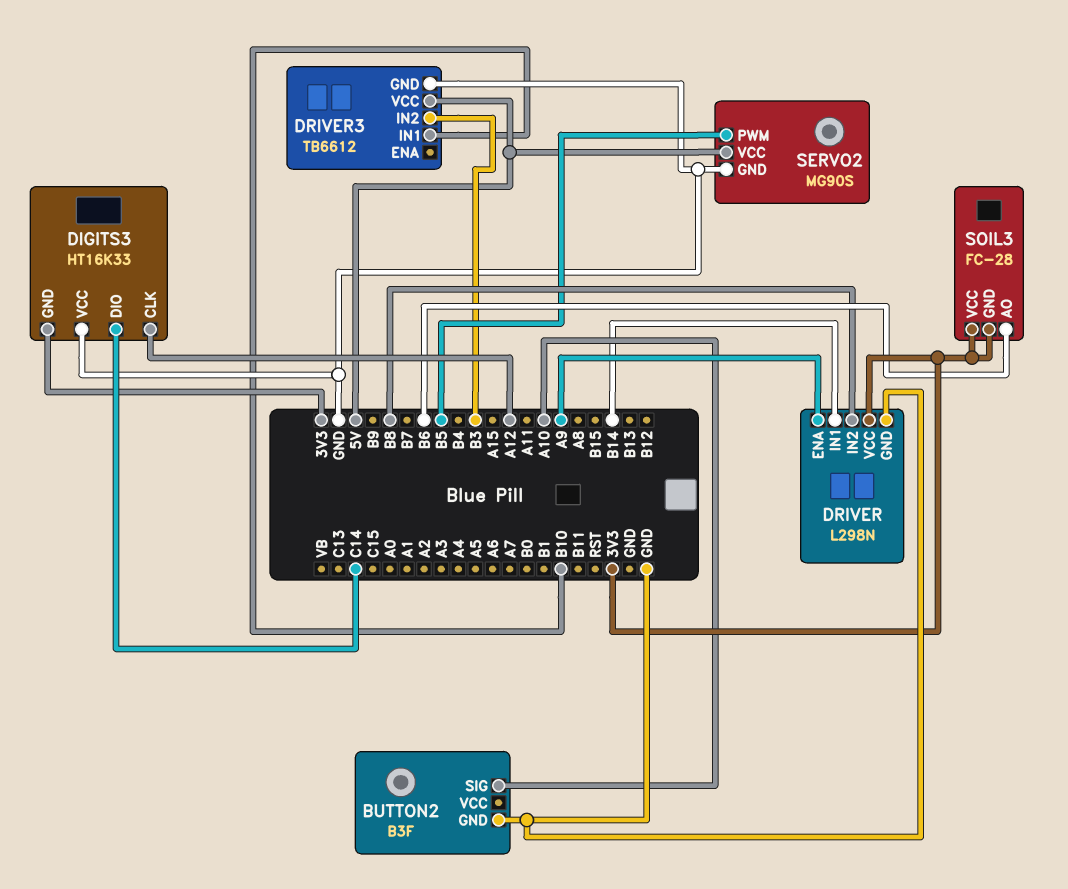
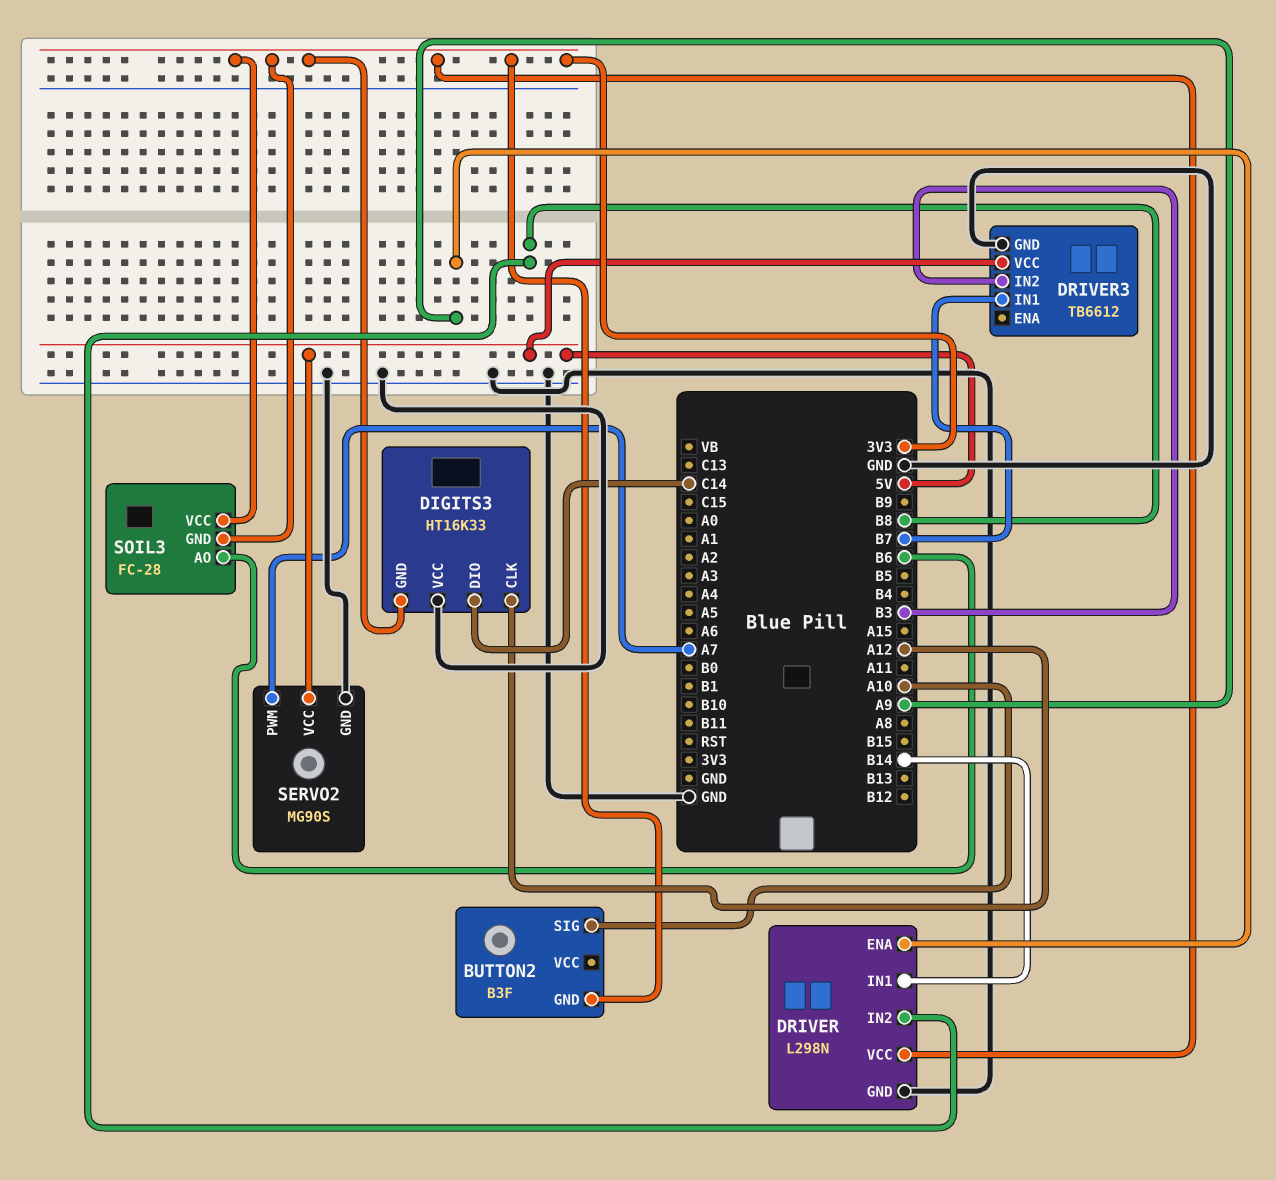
BUTTON2 pin GND: GND -> 3V3
DRIVER3 pin IN1: B10 -> B7
SERVO2 pin PWM: B5 -> A7

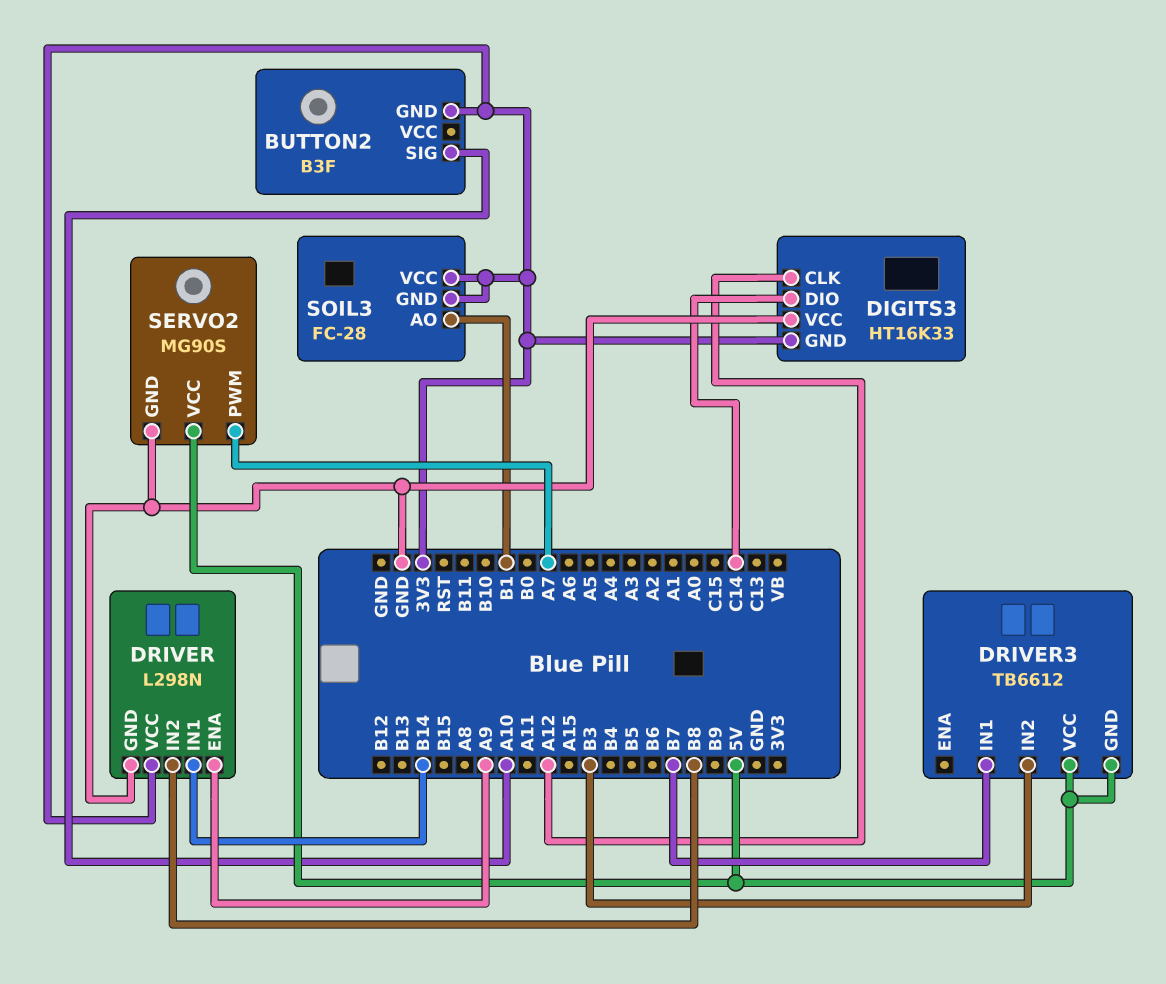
DRIVER3 pin GND: GND -> 5V
SOIL3 pin AO: B6 -> B1

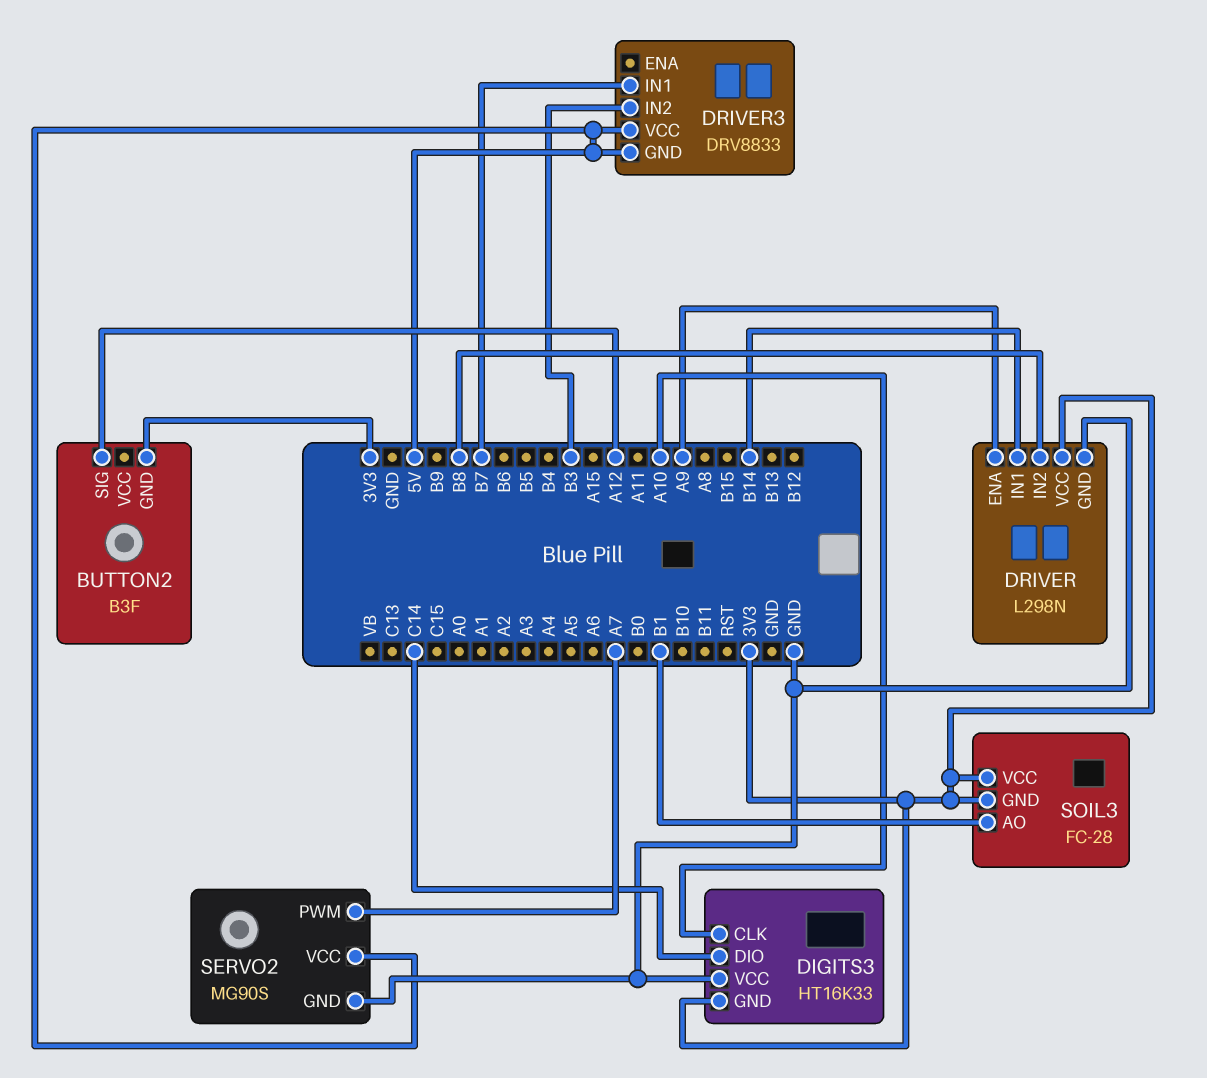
BUTTON2 pin SIG: A10 -> A12
DIGITS3 pin CLK: A12 -> A10
DRIVER3: TB6612 -> DRV8833

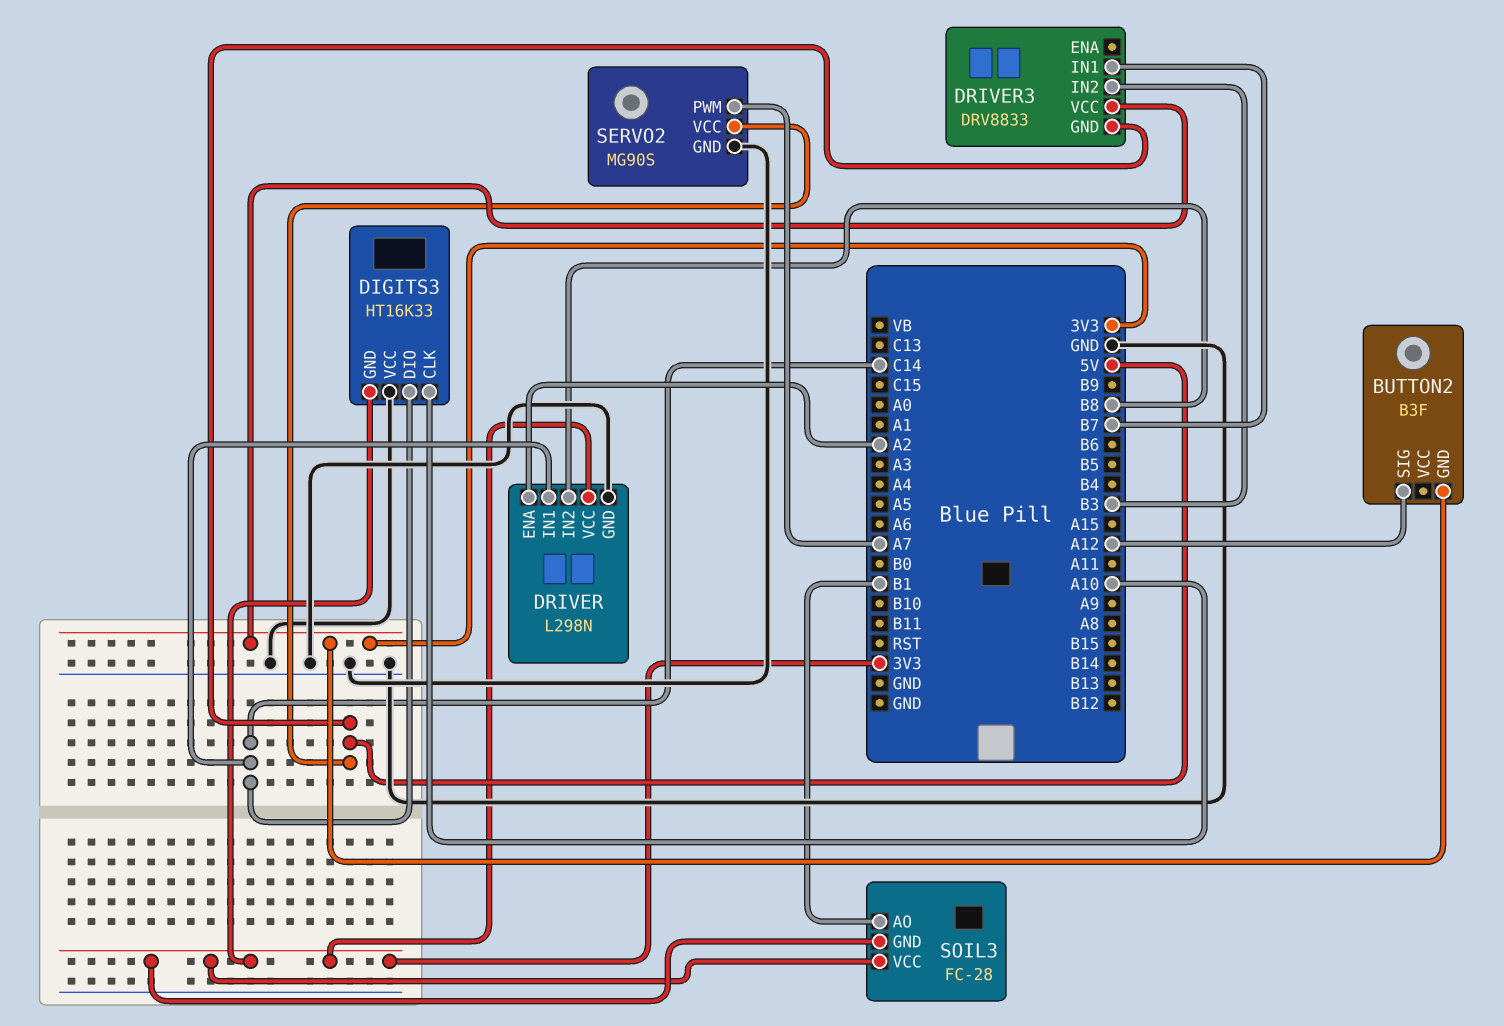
DRIVER pin ENA: A9 -> A2
DRIVER pin IN1: B14 -> C14
DRIVER3 pin VCC: 5V -> 3V3

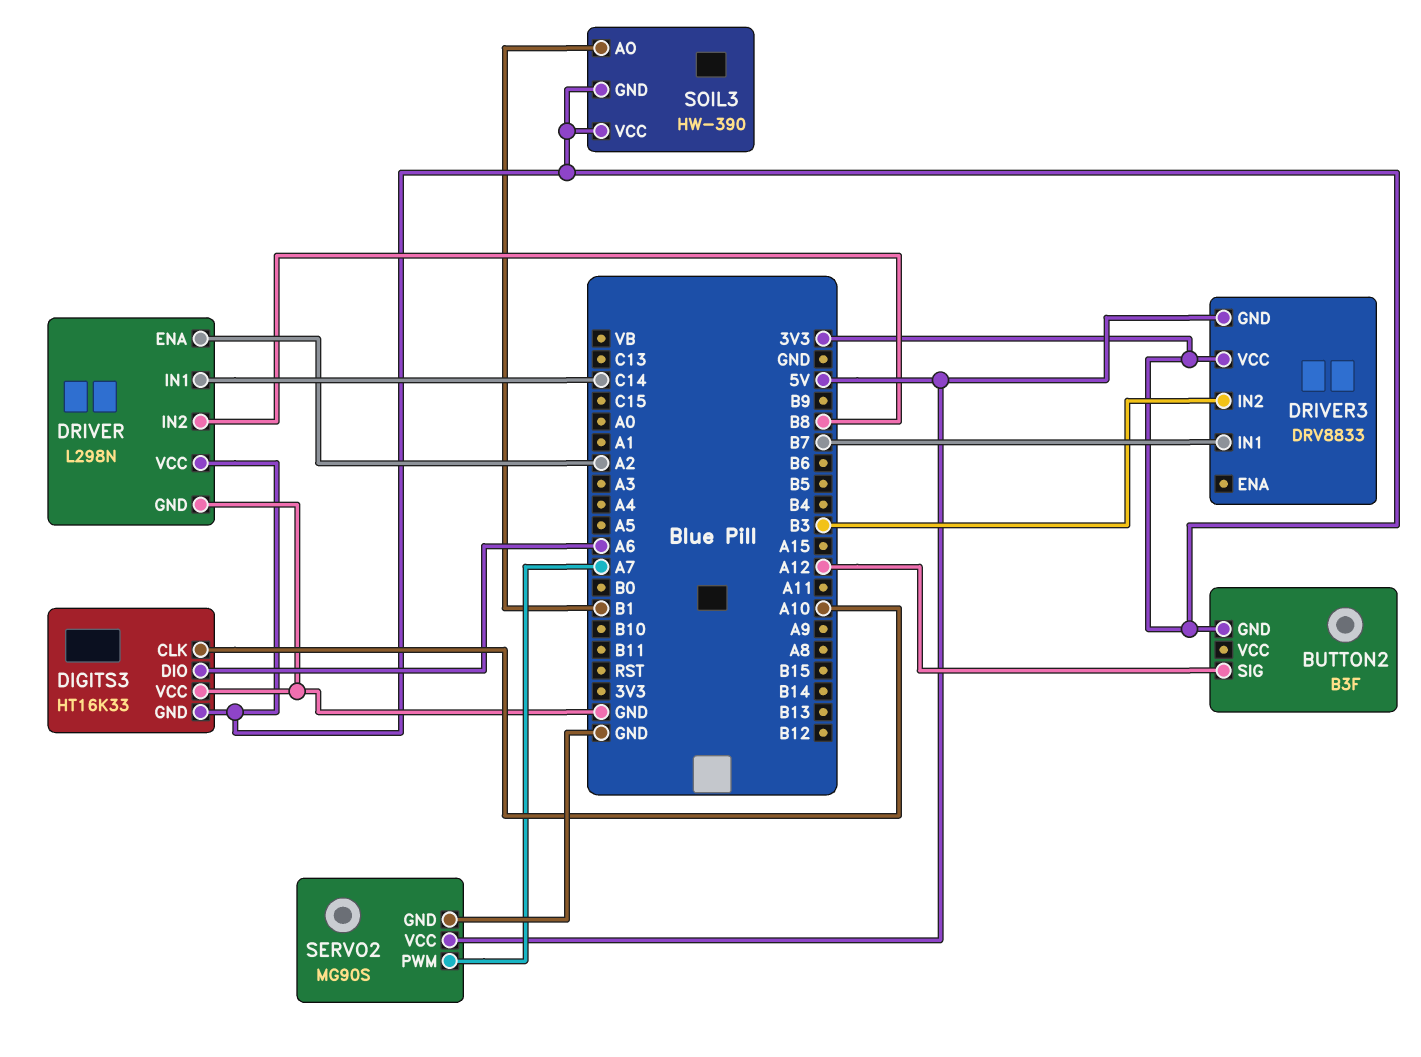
DIGITS3 pin DIO: C14 -> A6
SOIL3: FC-28 -> HW-390

